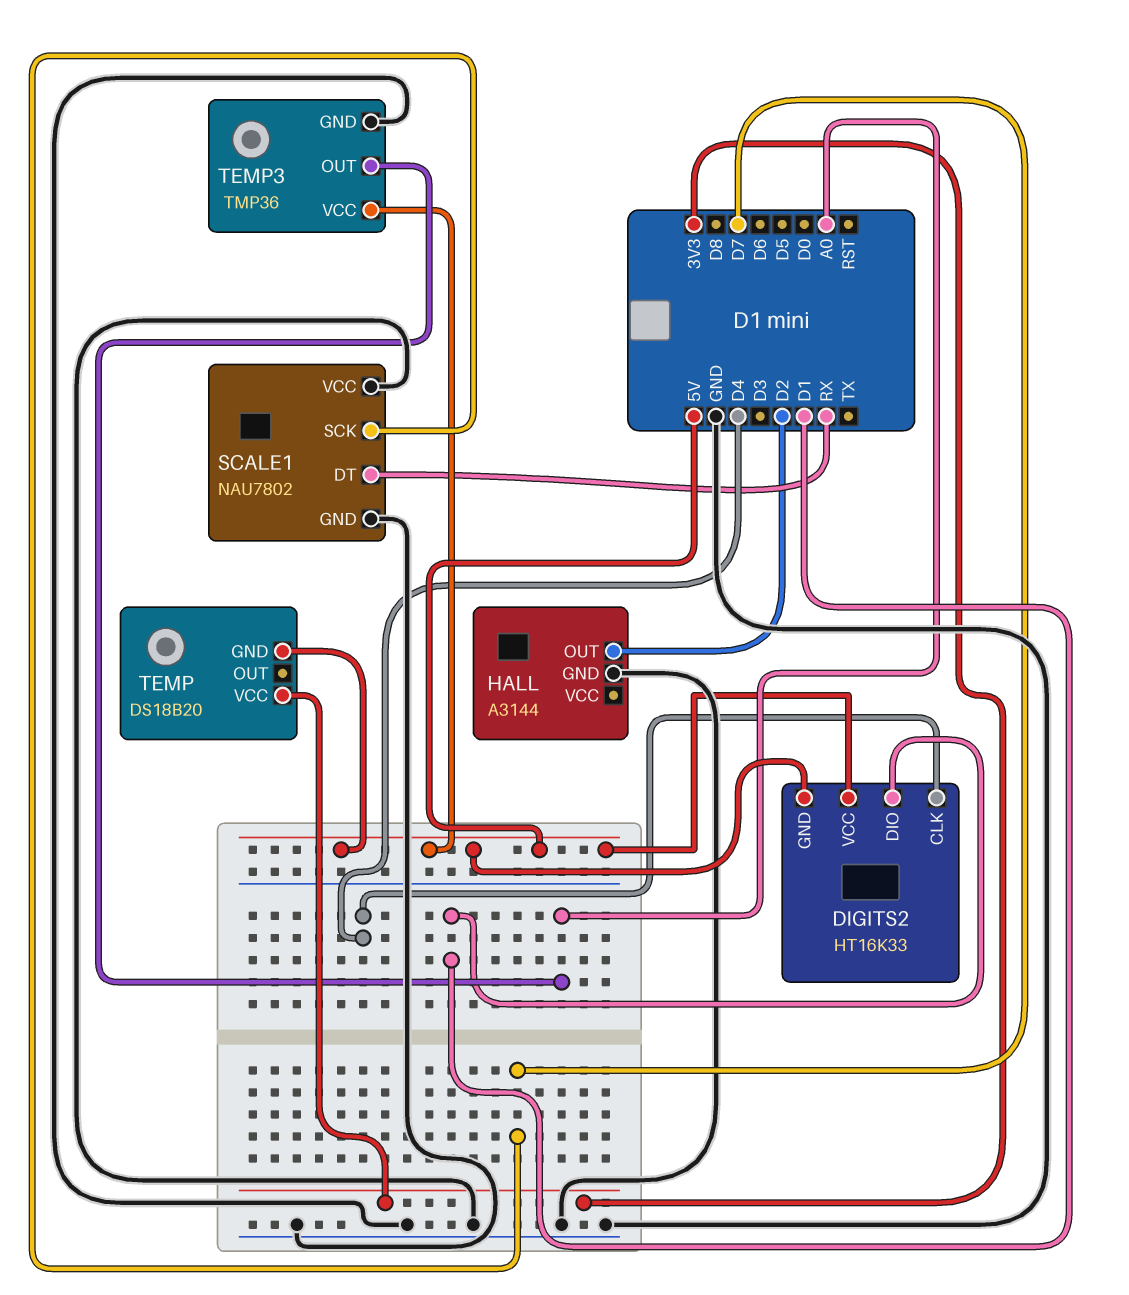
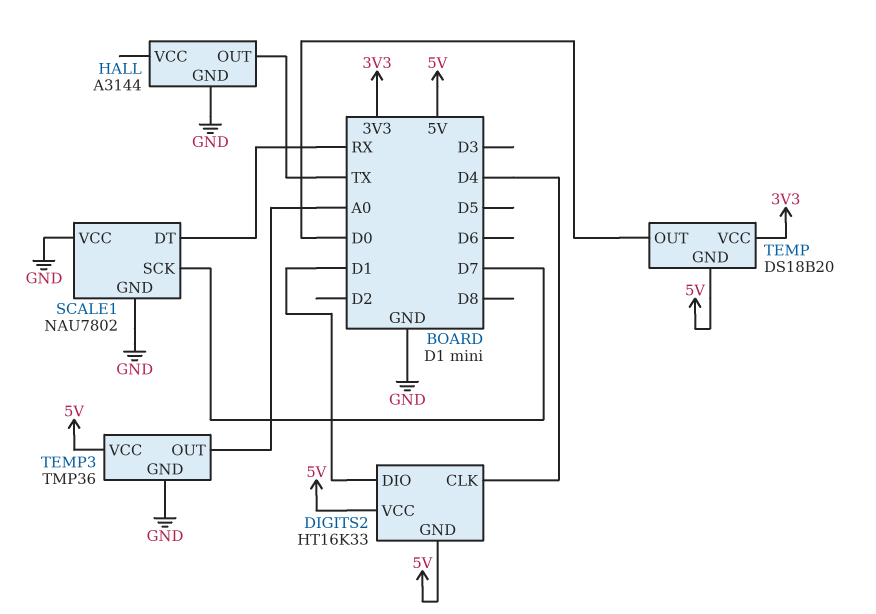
HALL pin OUT: D2 -> TX
TEMP pin OUT: none -> D0

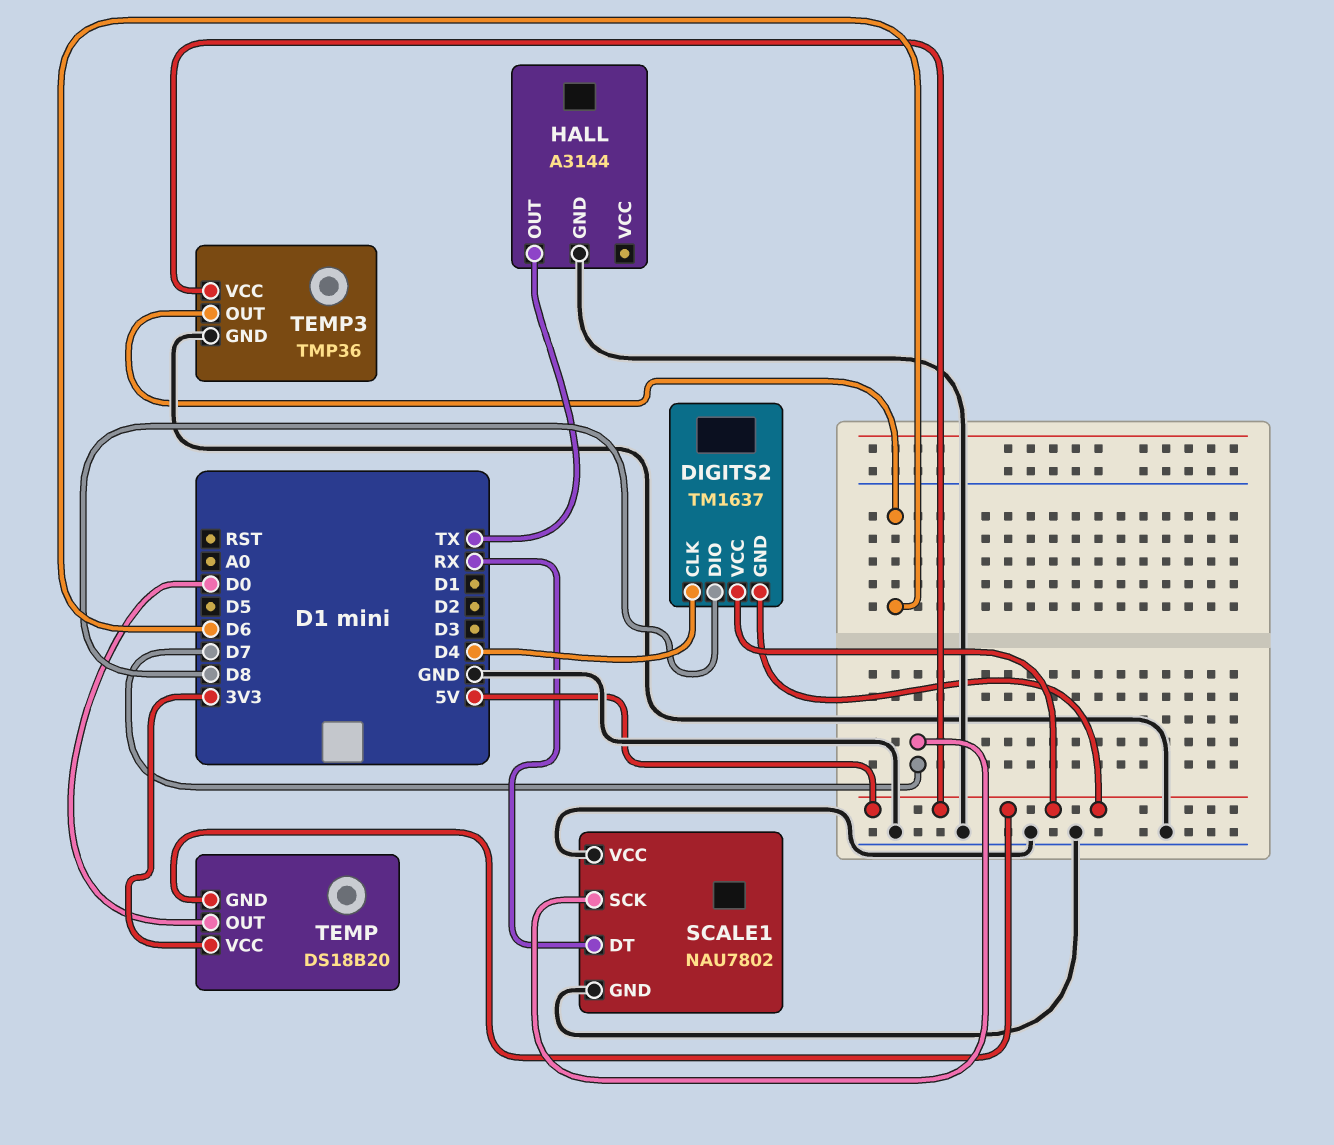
DIGITS2: HT16K33 -> TM1637
DIGITS2 pin DIO: D1 -> D8
TEMP3 pin OUT: A0 -> D6

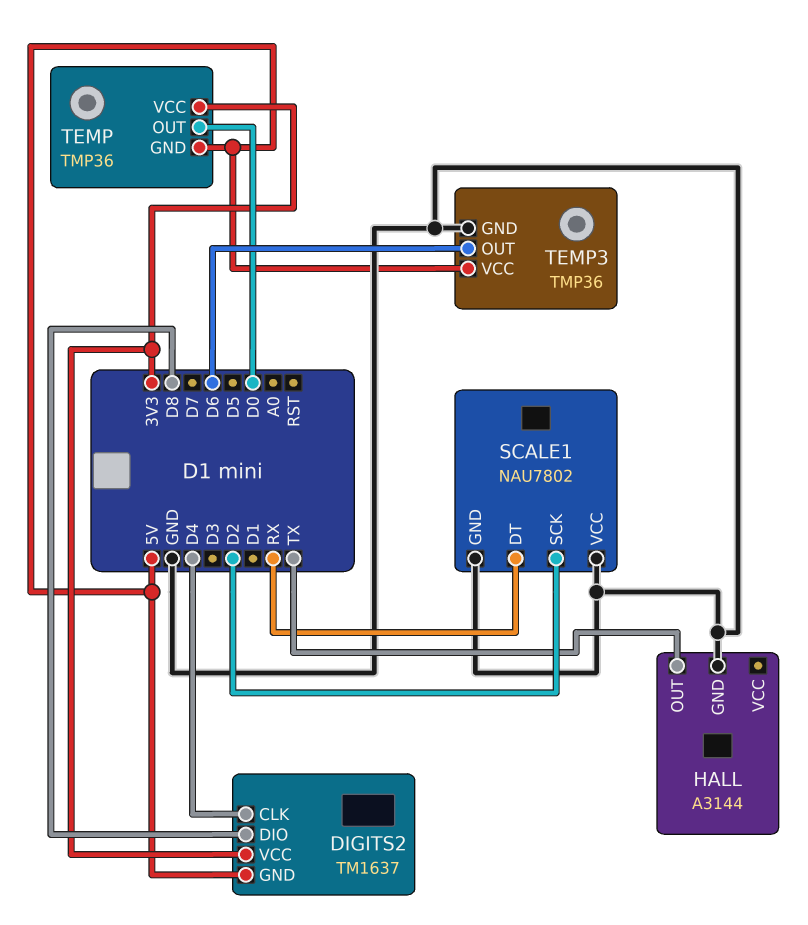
DIGITS2 pin VCC: 5V -> 3V3
SCALE1 pin SCK: D7 -> D2
TEMP: DS18B20 -> TMP36

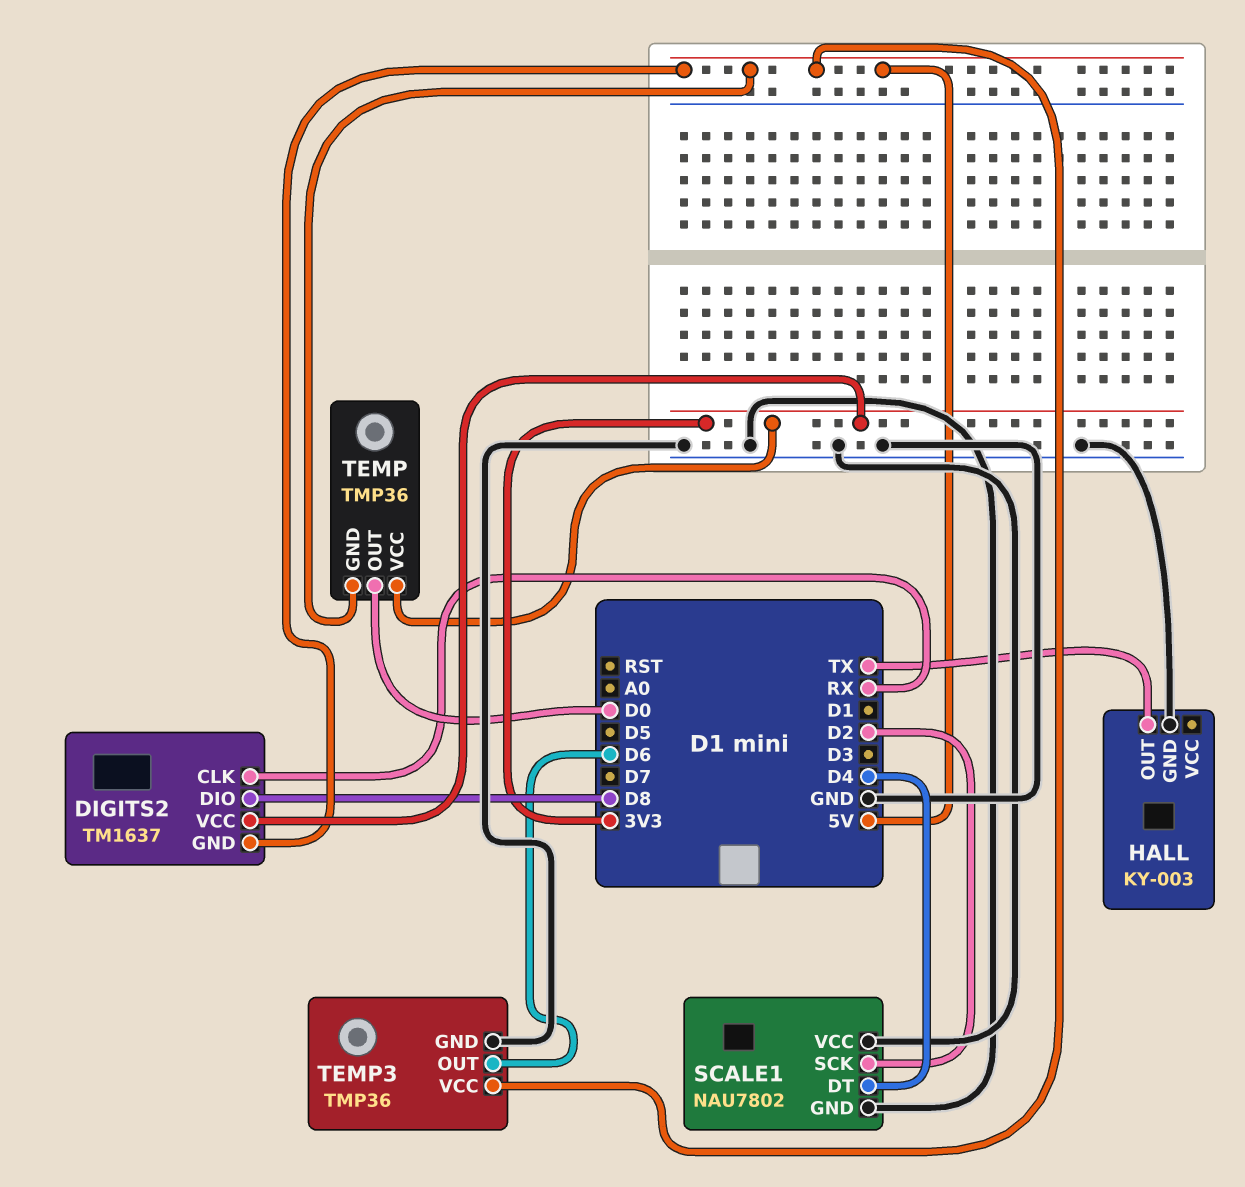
DIGITS2 pin CLK: D4 -> RX
HALL: A3144 -> KY-003
SCALE1 pin DT: RX -> D4

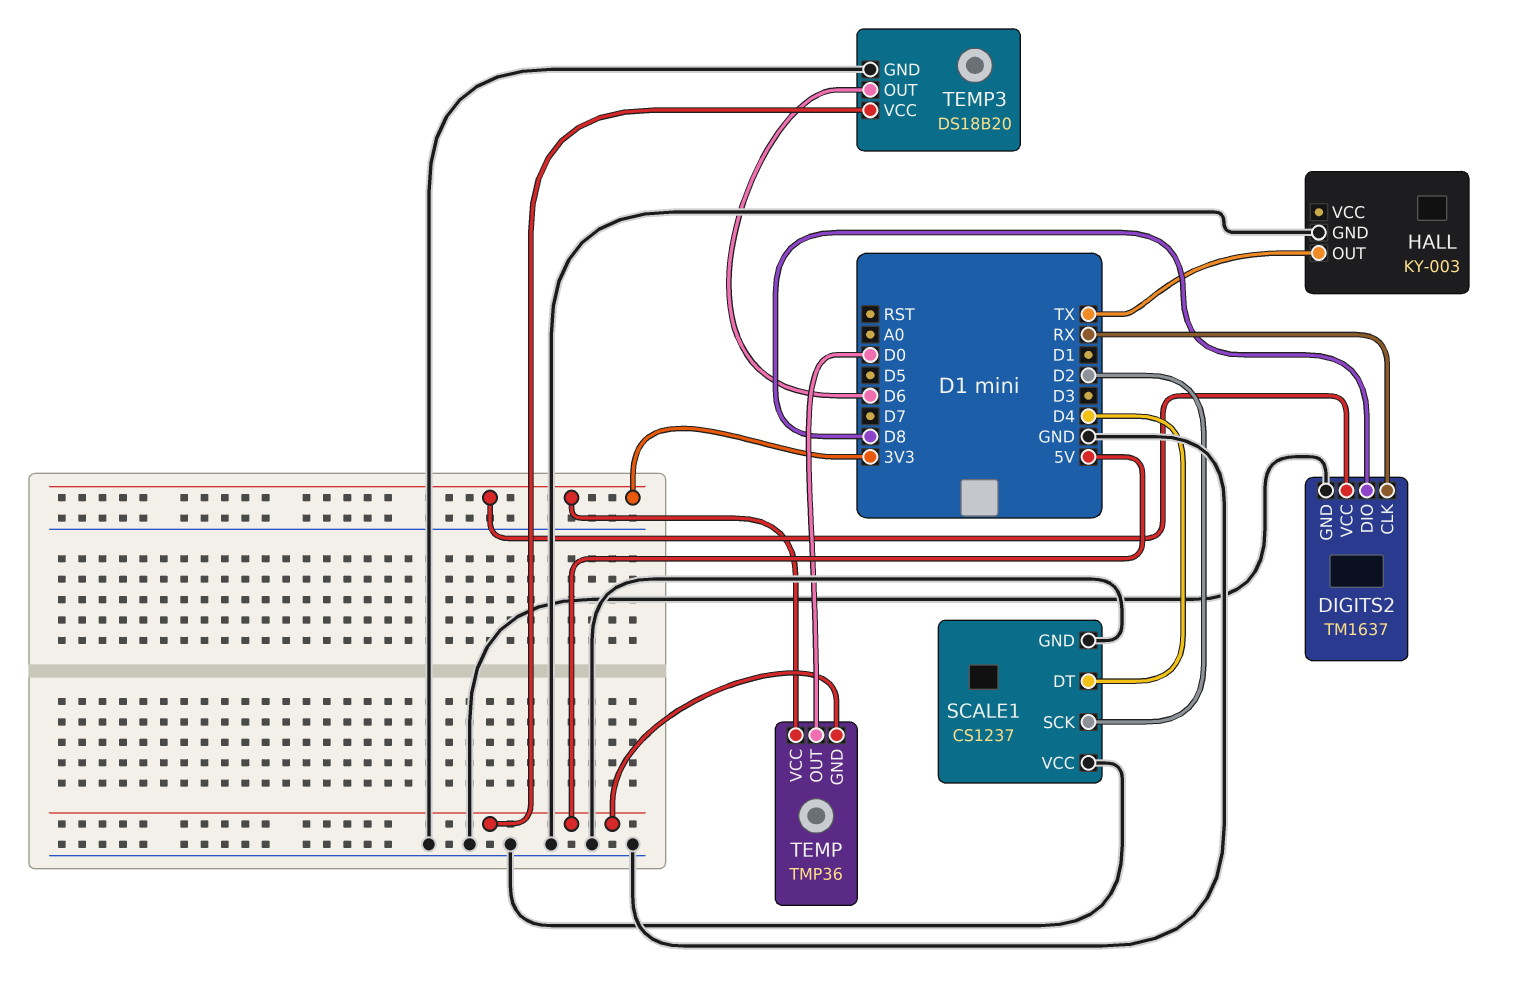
DIGITS2 pin GND: 5V -> GND
SCALE1: NAU7802 -> CS1237
TEMP3: TMP36 -> DS18B20

